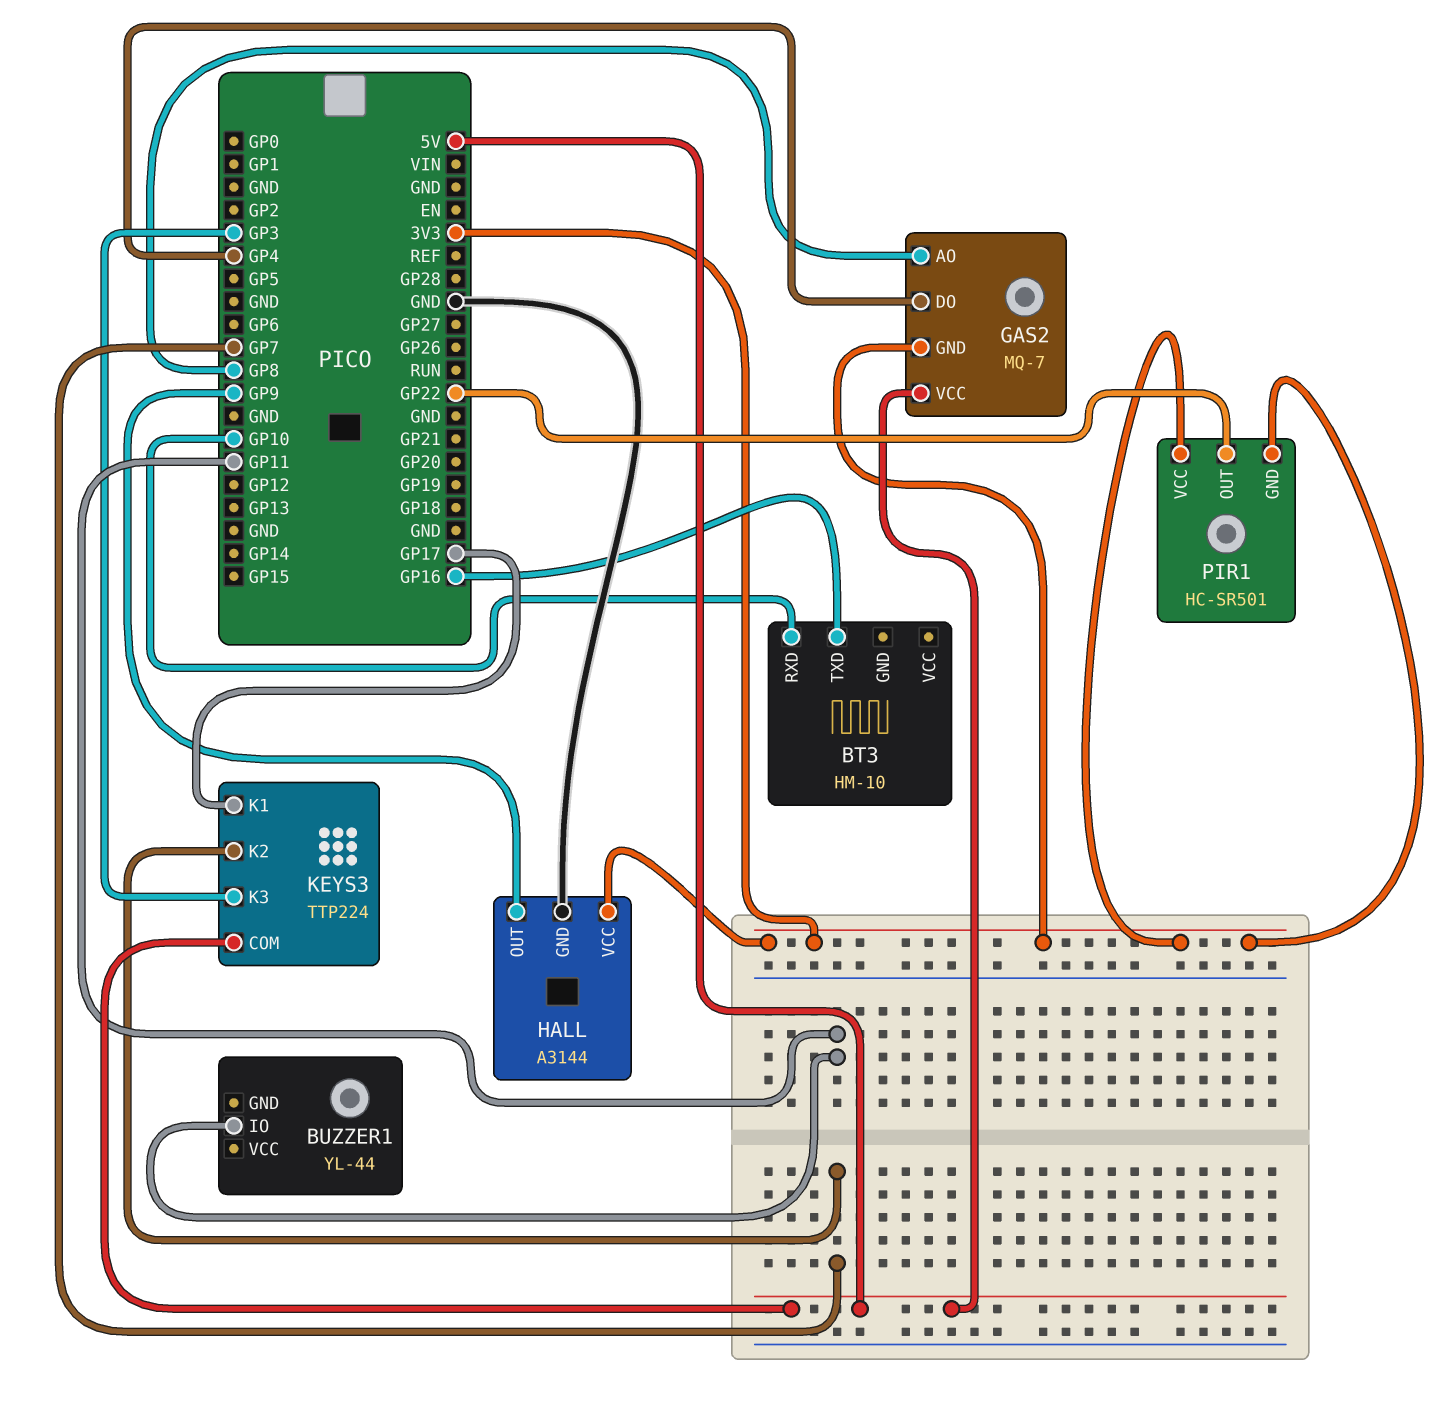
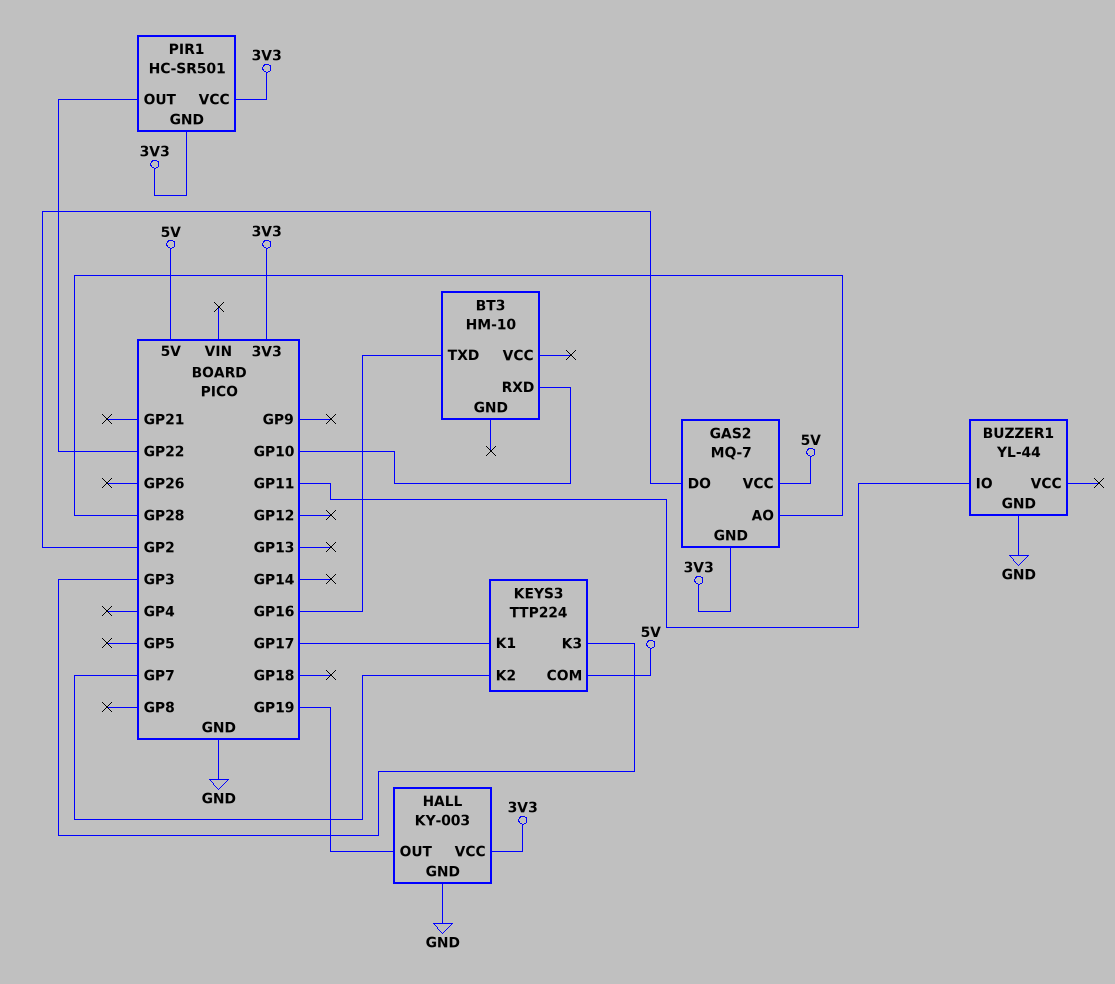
BUZZER1 pin GND: none -> GND
GAS2 pin AO: GP8 -> GP28
GAS2 pin DO: GP4 -> GP2
HALL: A3144 -> KY-003
HALL pin OUT: GP9 -> GP19

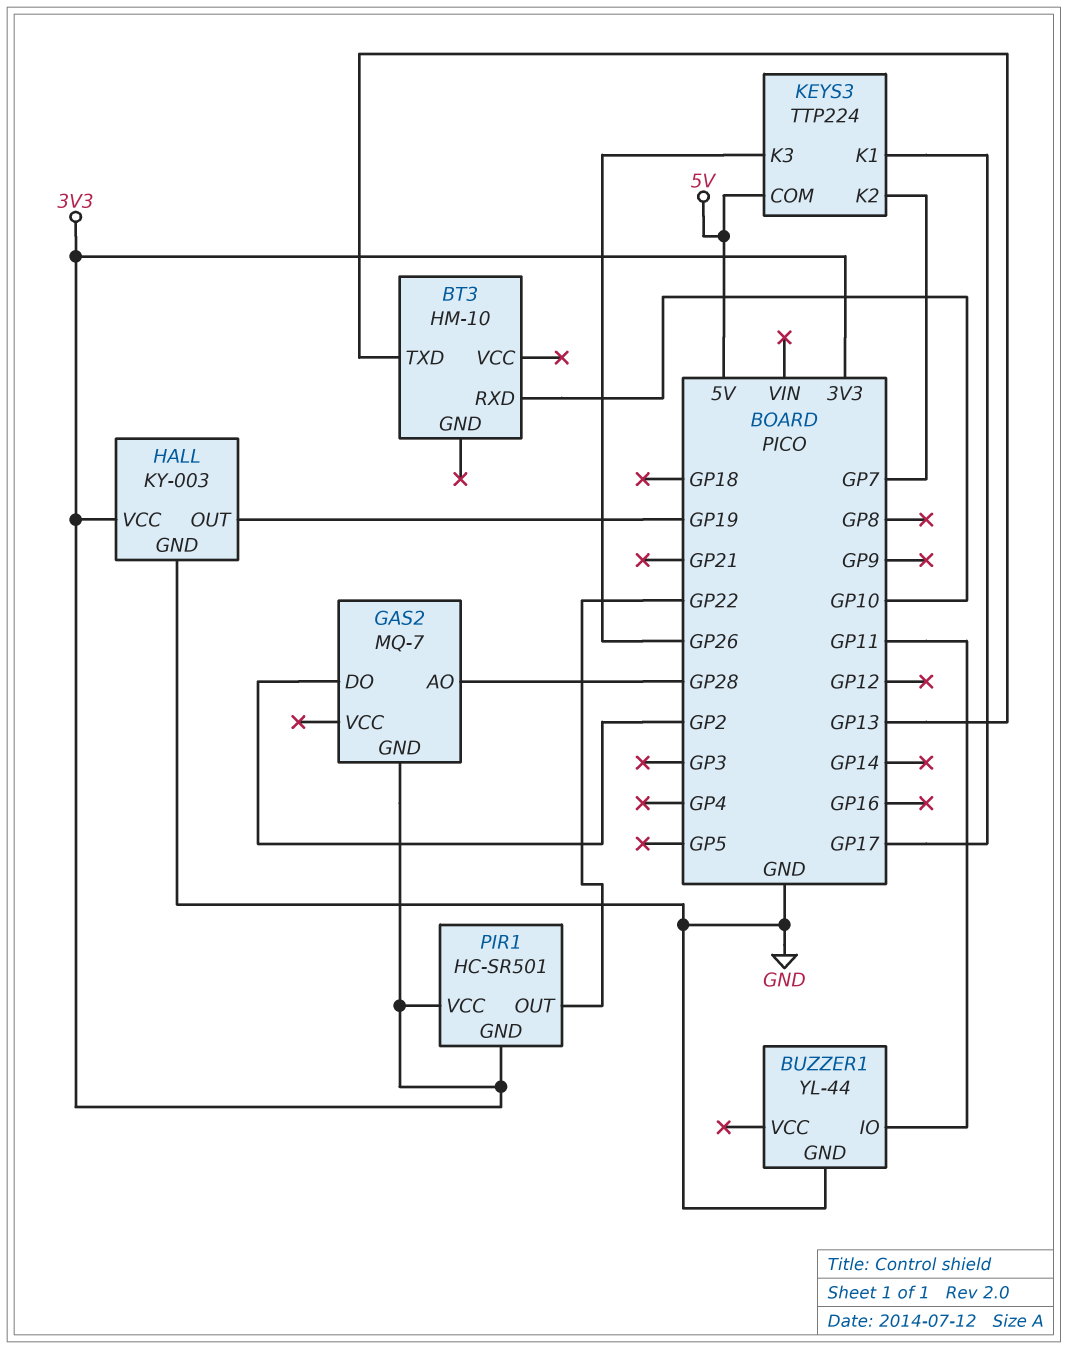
BT3 pin TXD: GP16 -> GP13
GAS2 pin VCC: 5V -> none
KEYS3 pin K3: GP3 -> GP26

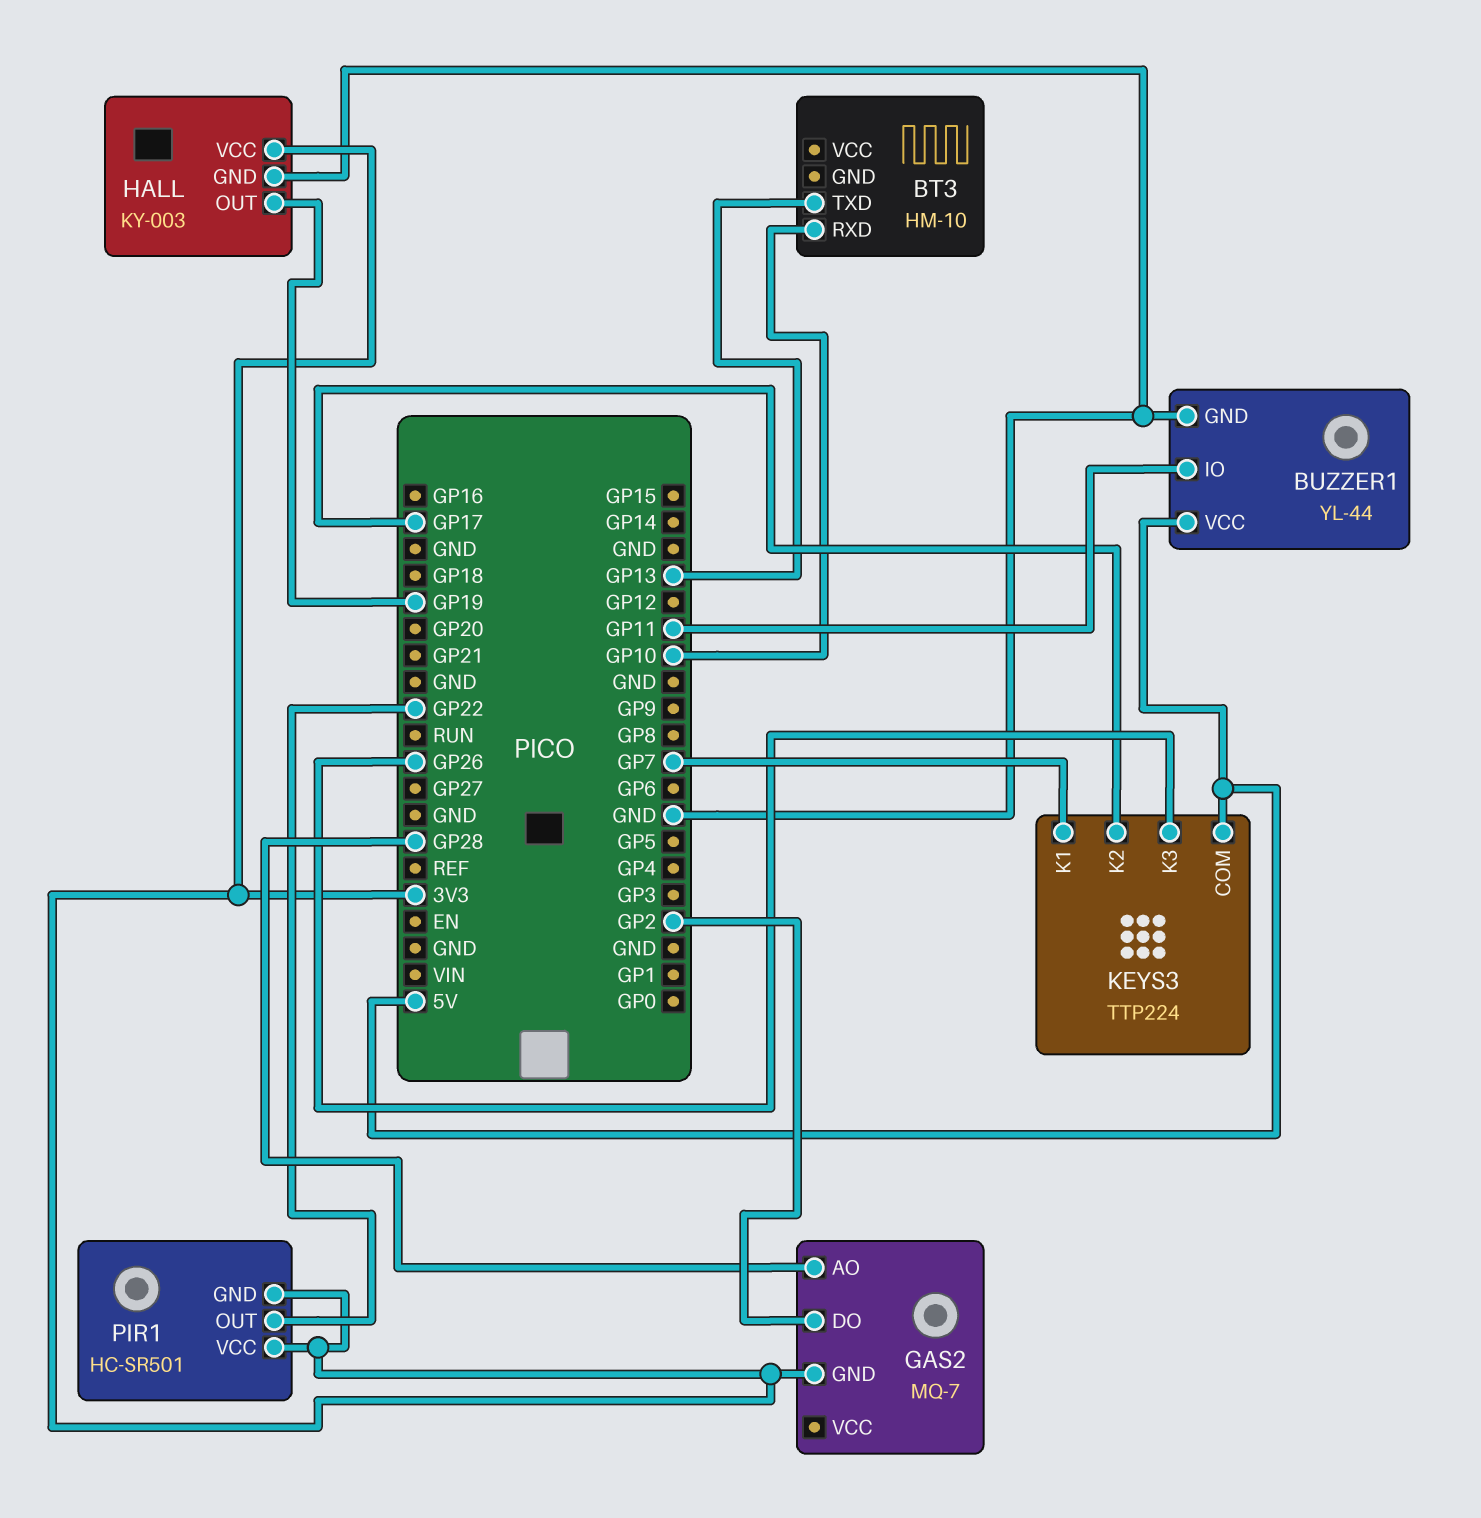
BUZZER1 pin VCC: none -> 5V
KEYS3 pin K1: GP17 -> GP7
KEYS3 pin K2: GP7 -> GP17

